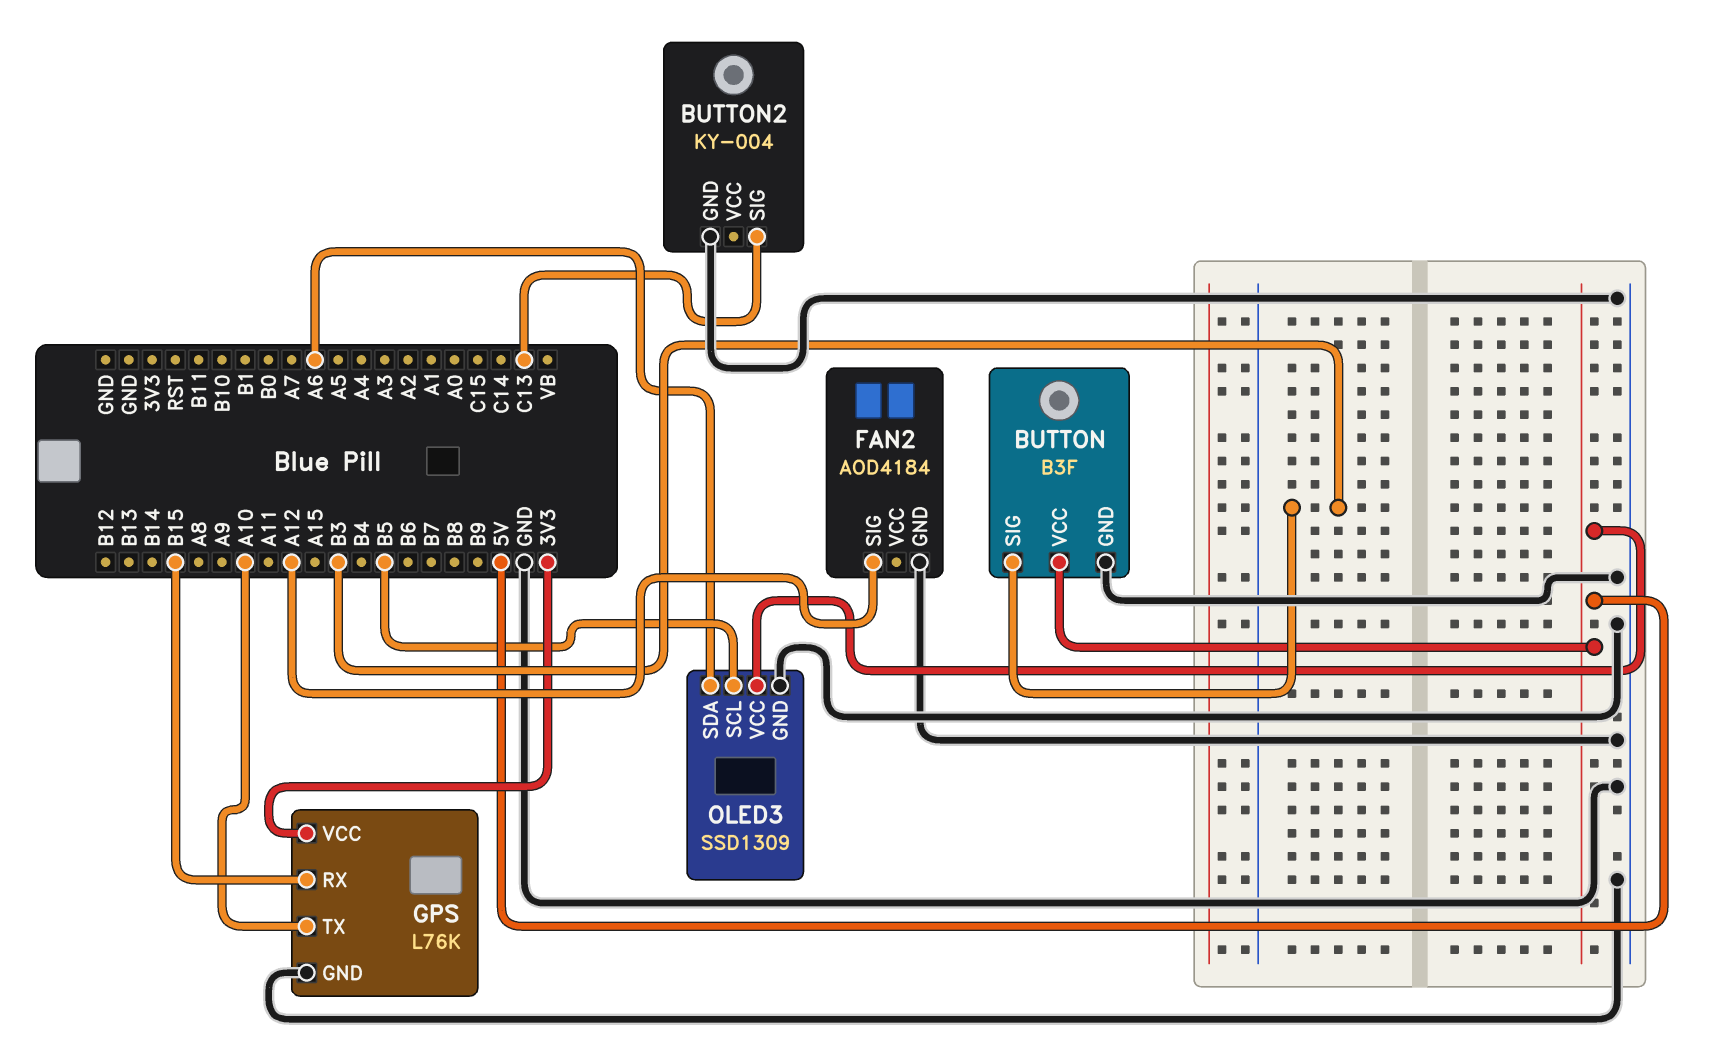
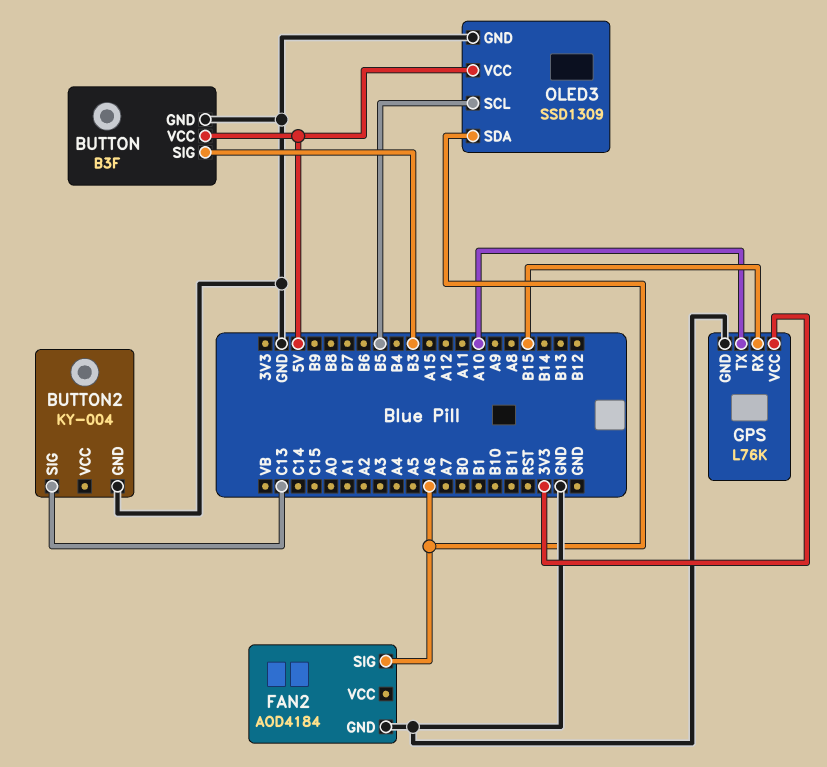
FAN2 pin SIG: A12 -> A6

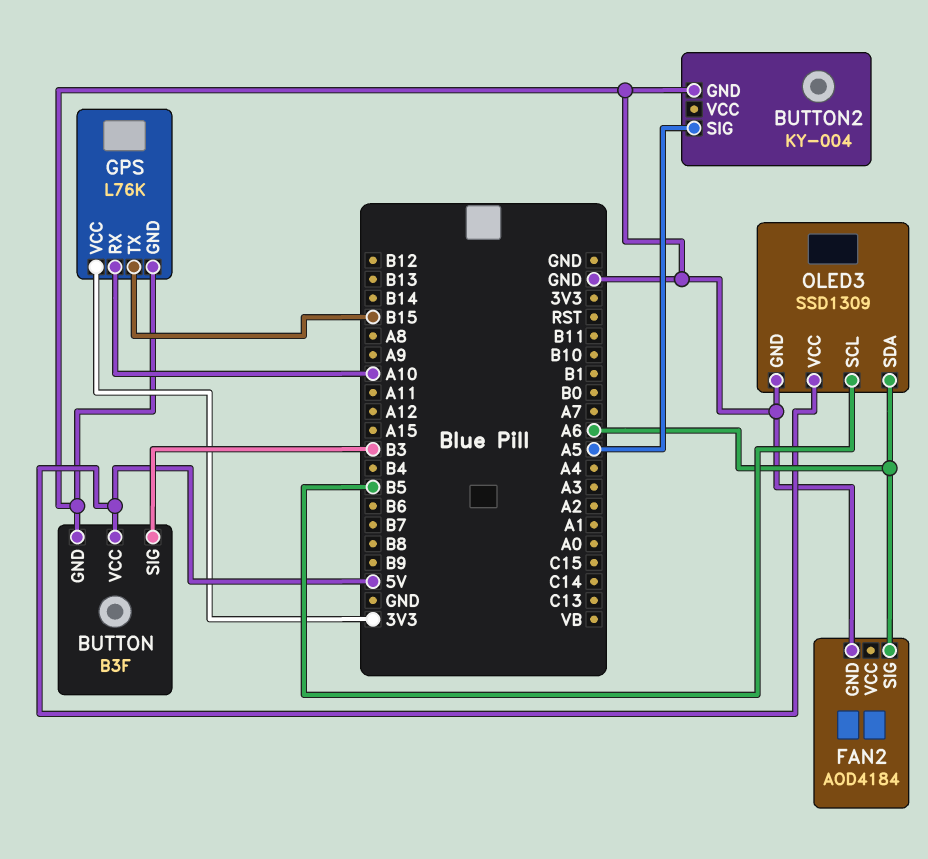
BUTTON2 pin SIG: C13 -> A5
GPS pin RX: B15 -> A10
GPS pin TX: A10 -> B15

